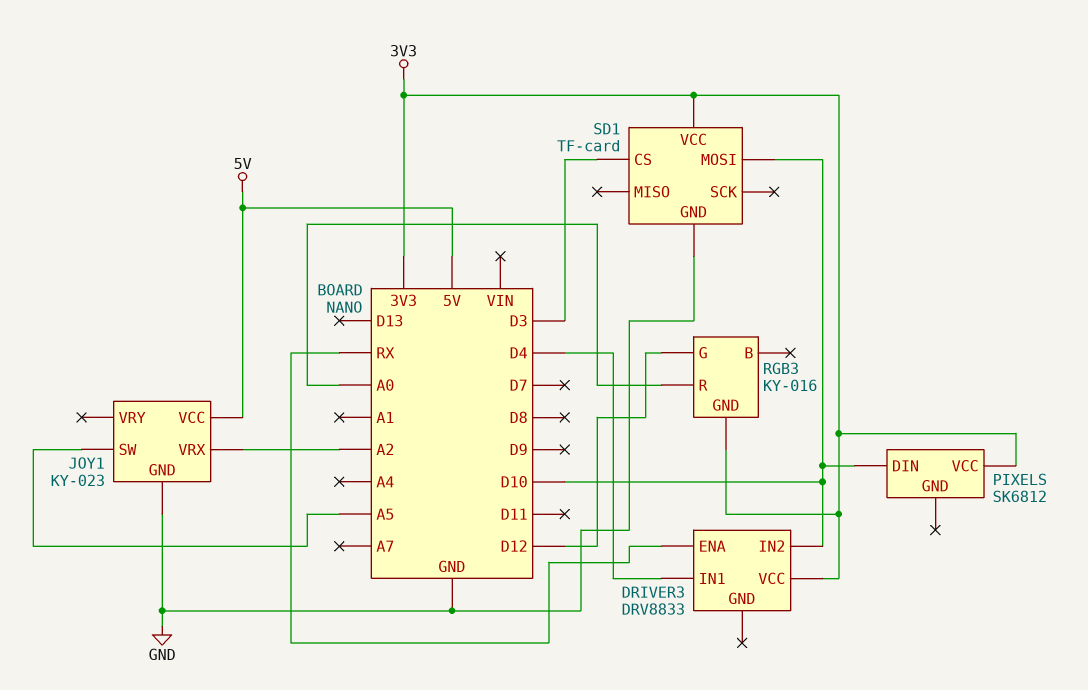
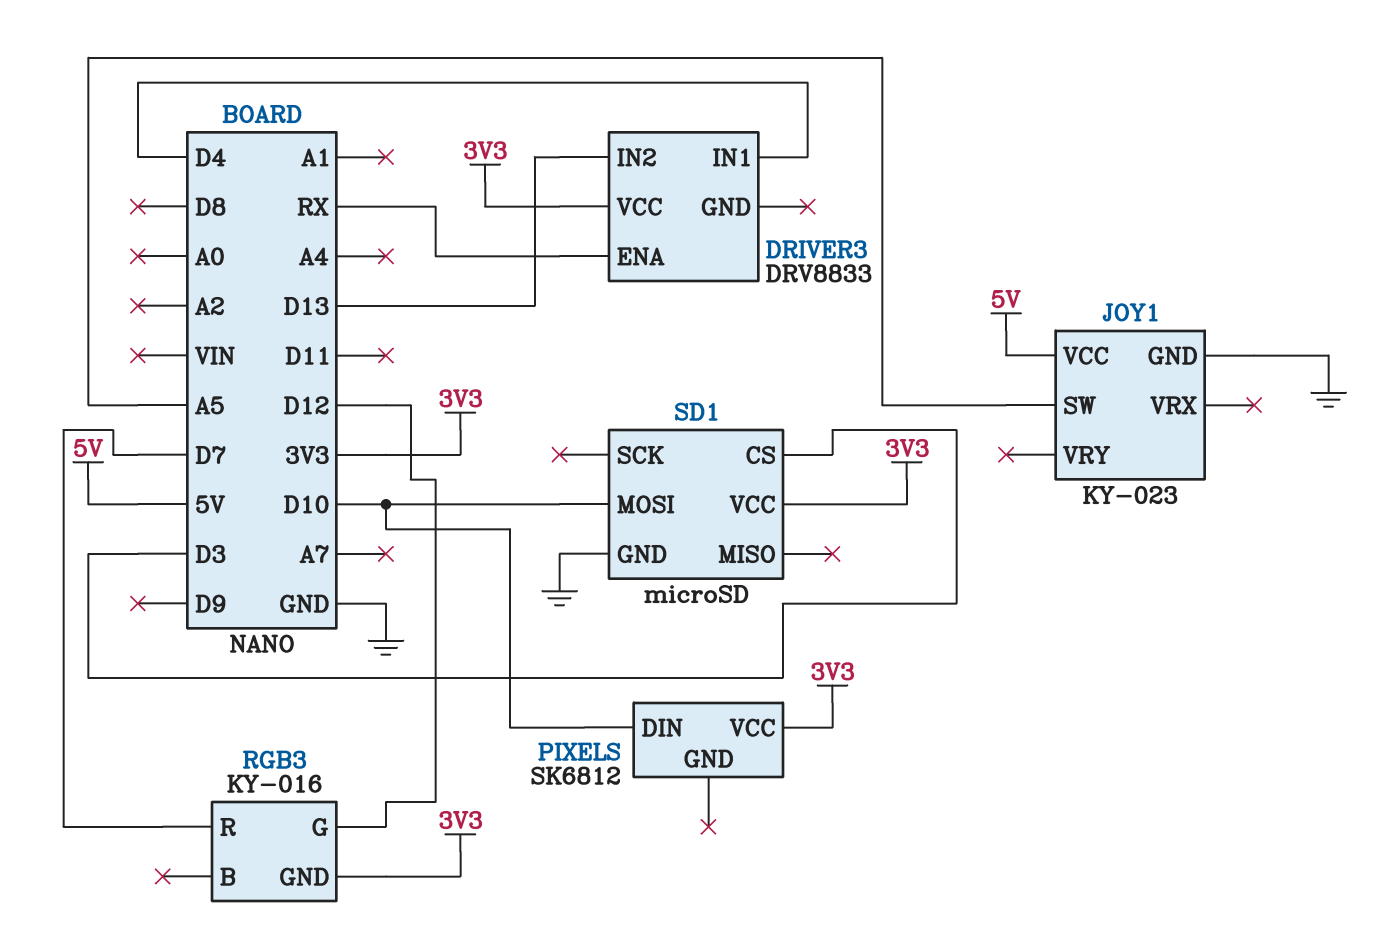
DRIVER3 pin IN2: D10 -> D13
JOY1 pin VRX: A2 -> none
RGB3 pin R: A0 -> D7
SD1: TF-card -> microSD

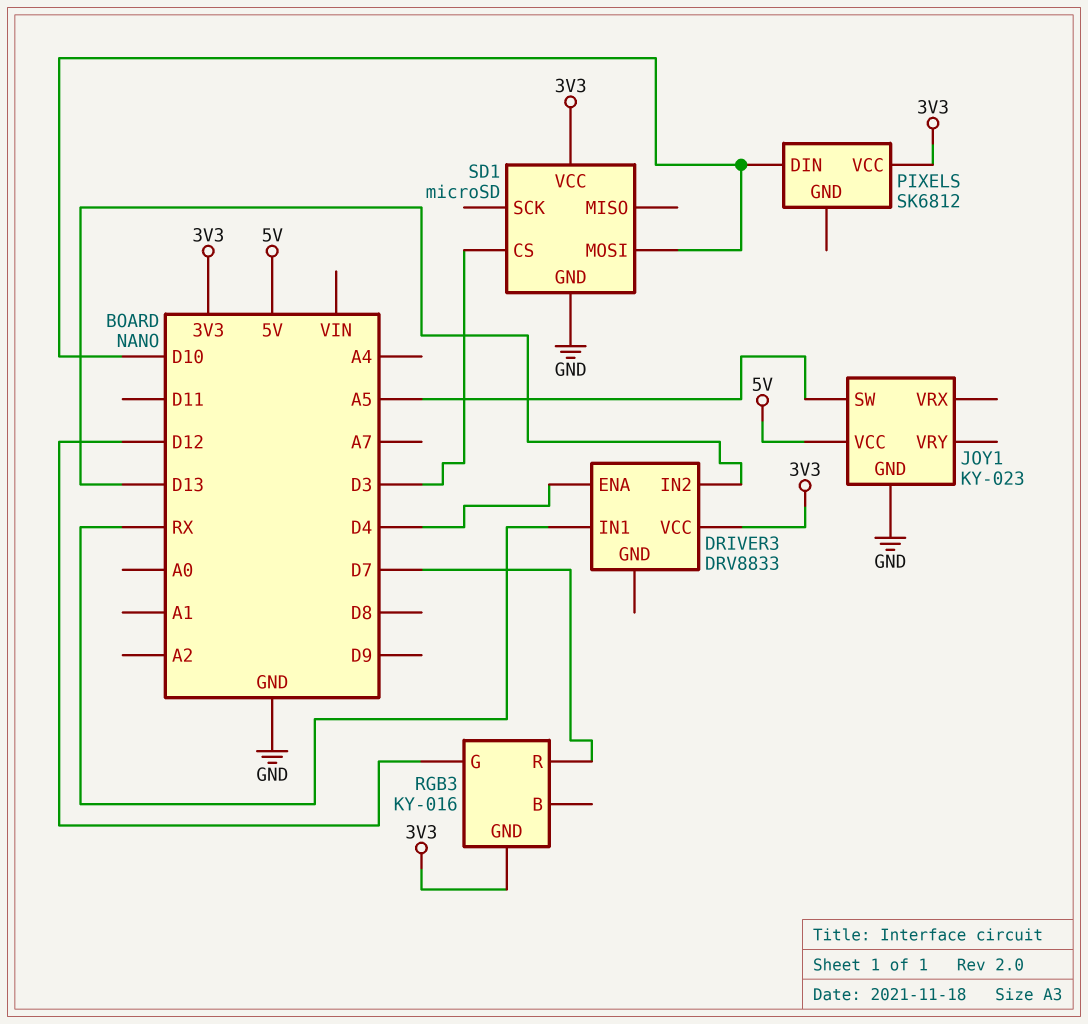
DRIVER3 pin ENA: RX -> D4
DRIVER3 pin IN1: D4 -> RX

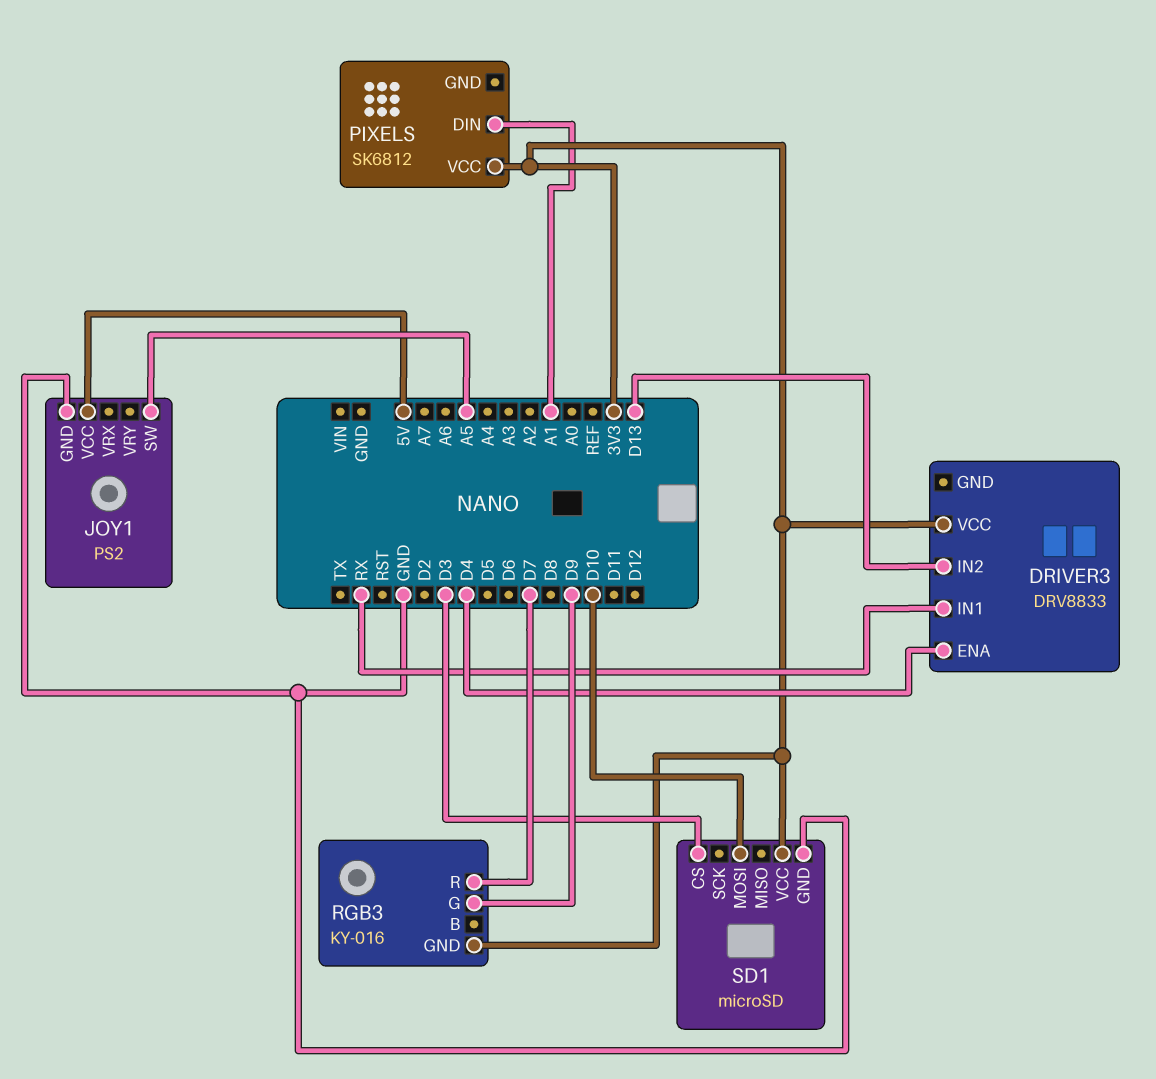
JOY1: KY-023 -> PS2
PIXELS pin DIN: D10 -> A1
RGB3 pin G: D12 -> D9

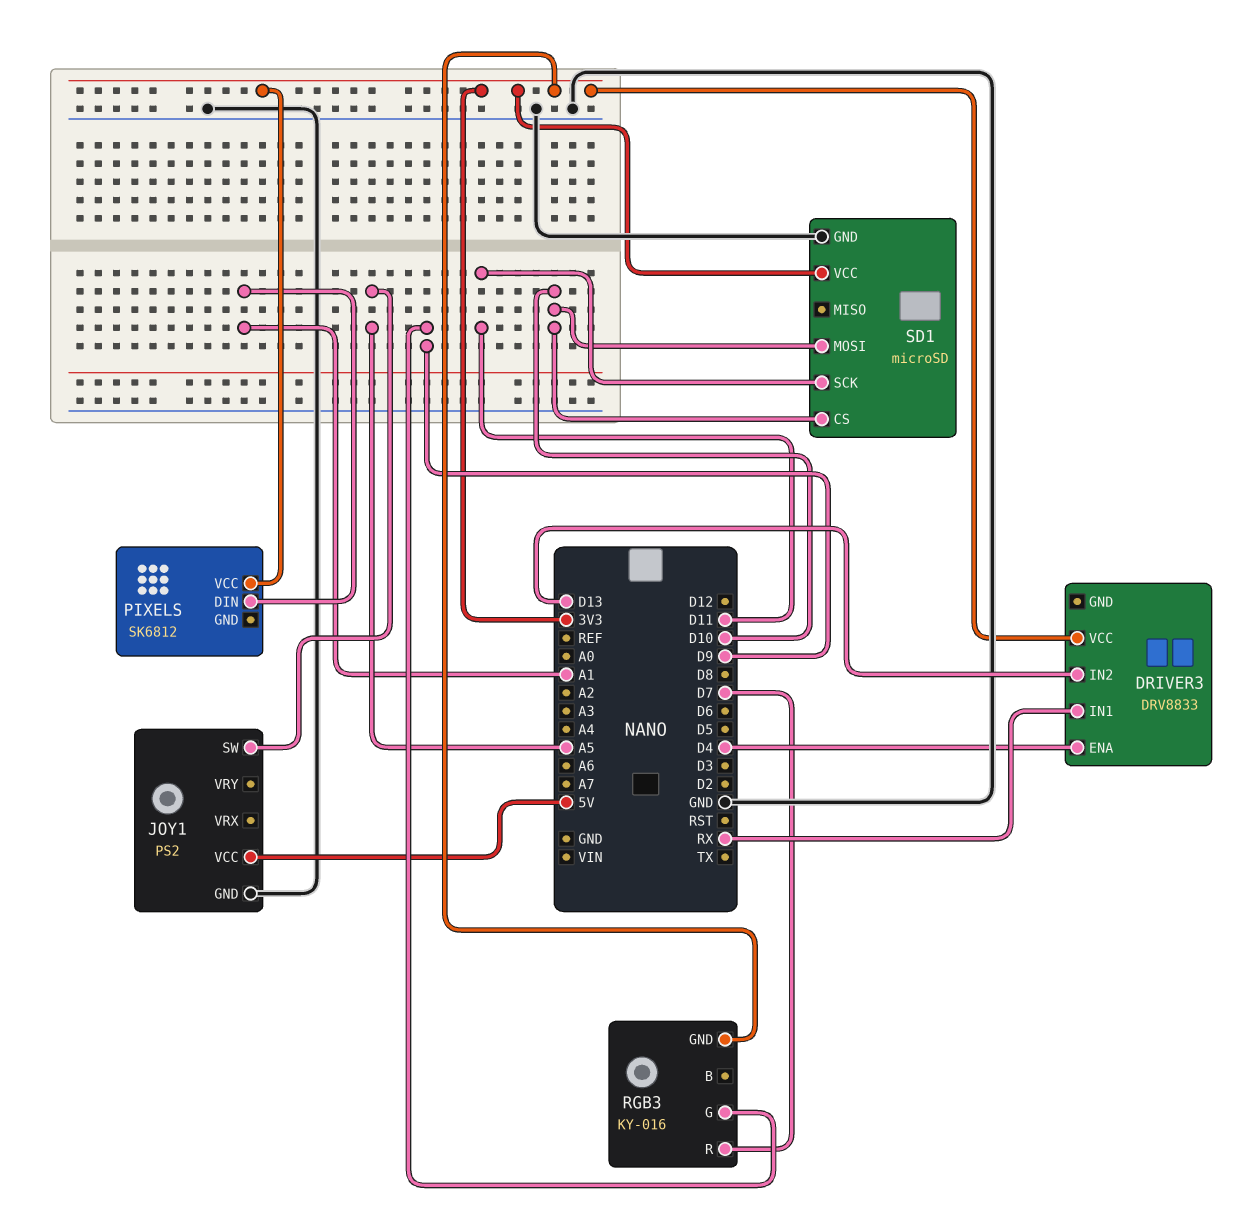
SD1 pin CS: D3 -> D10
SD1 pin SCK: none -> D11

